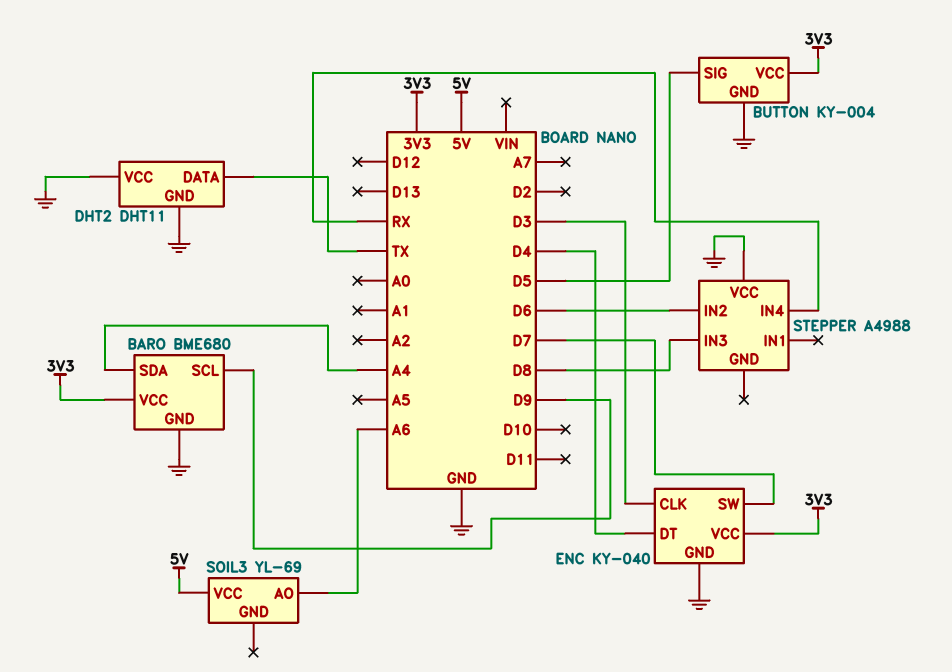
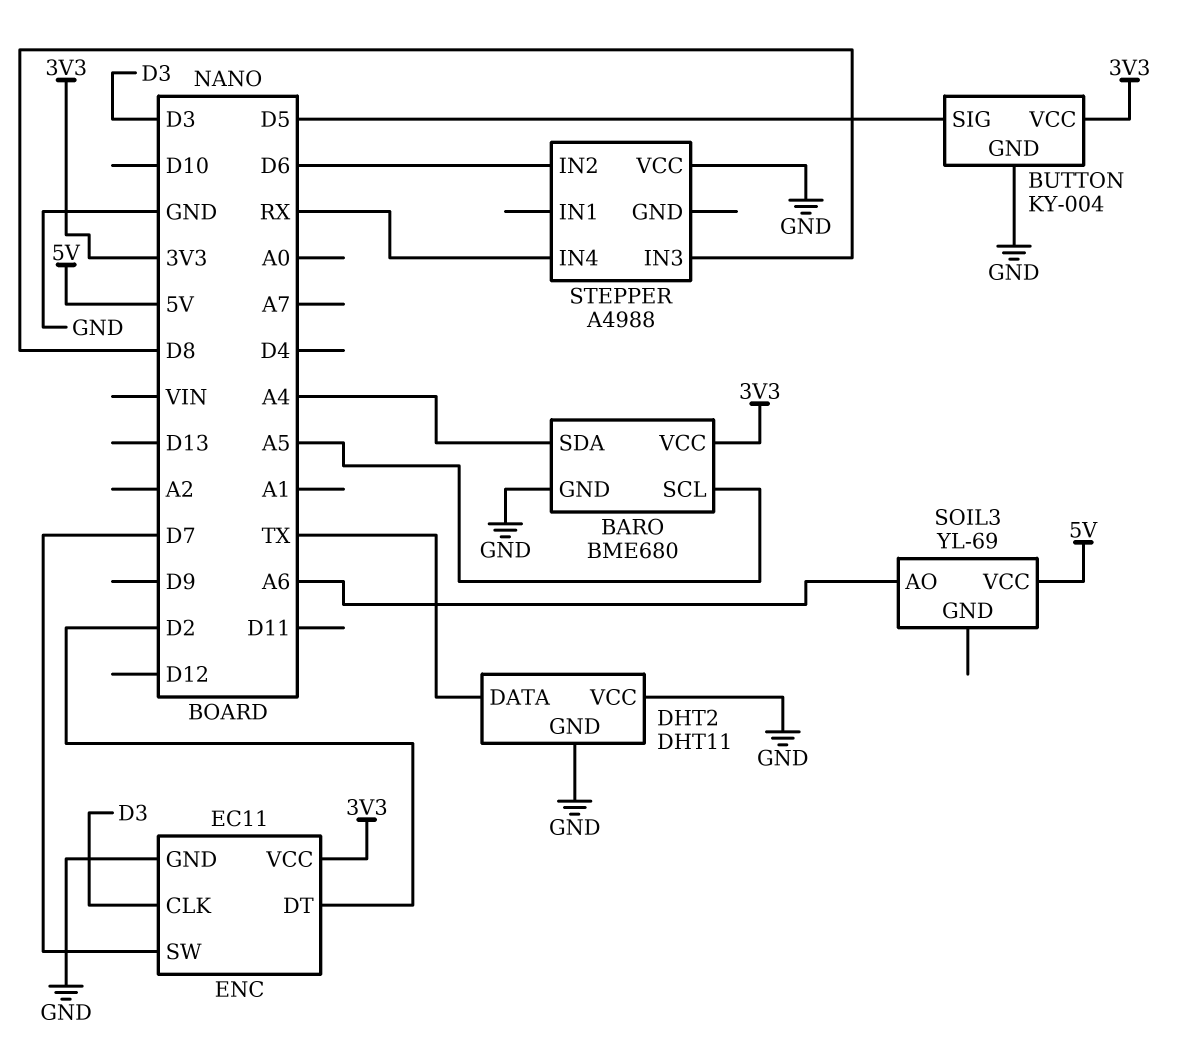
BARO pin SCL: D9 -> A5
ENC: KY-040 -> EC11
ENC pin DT: D4 -> D2

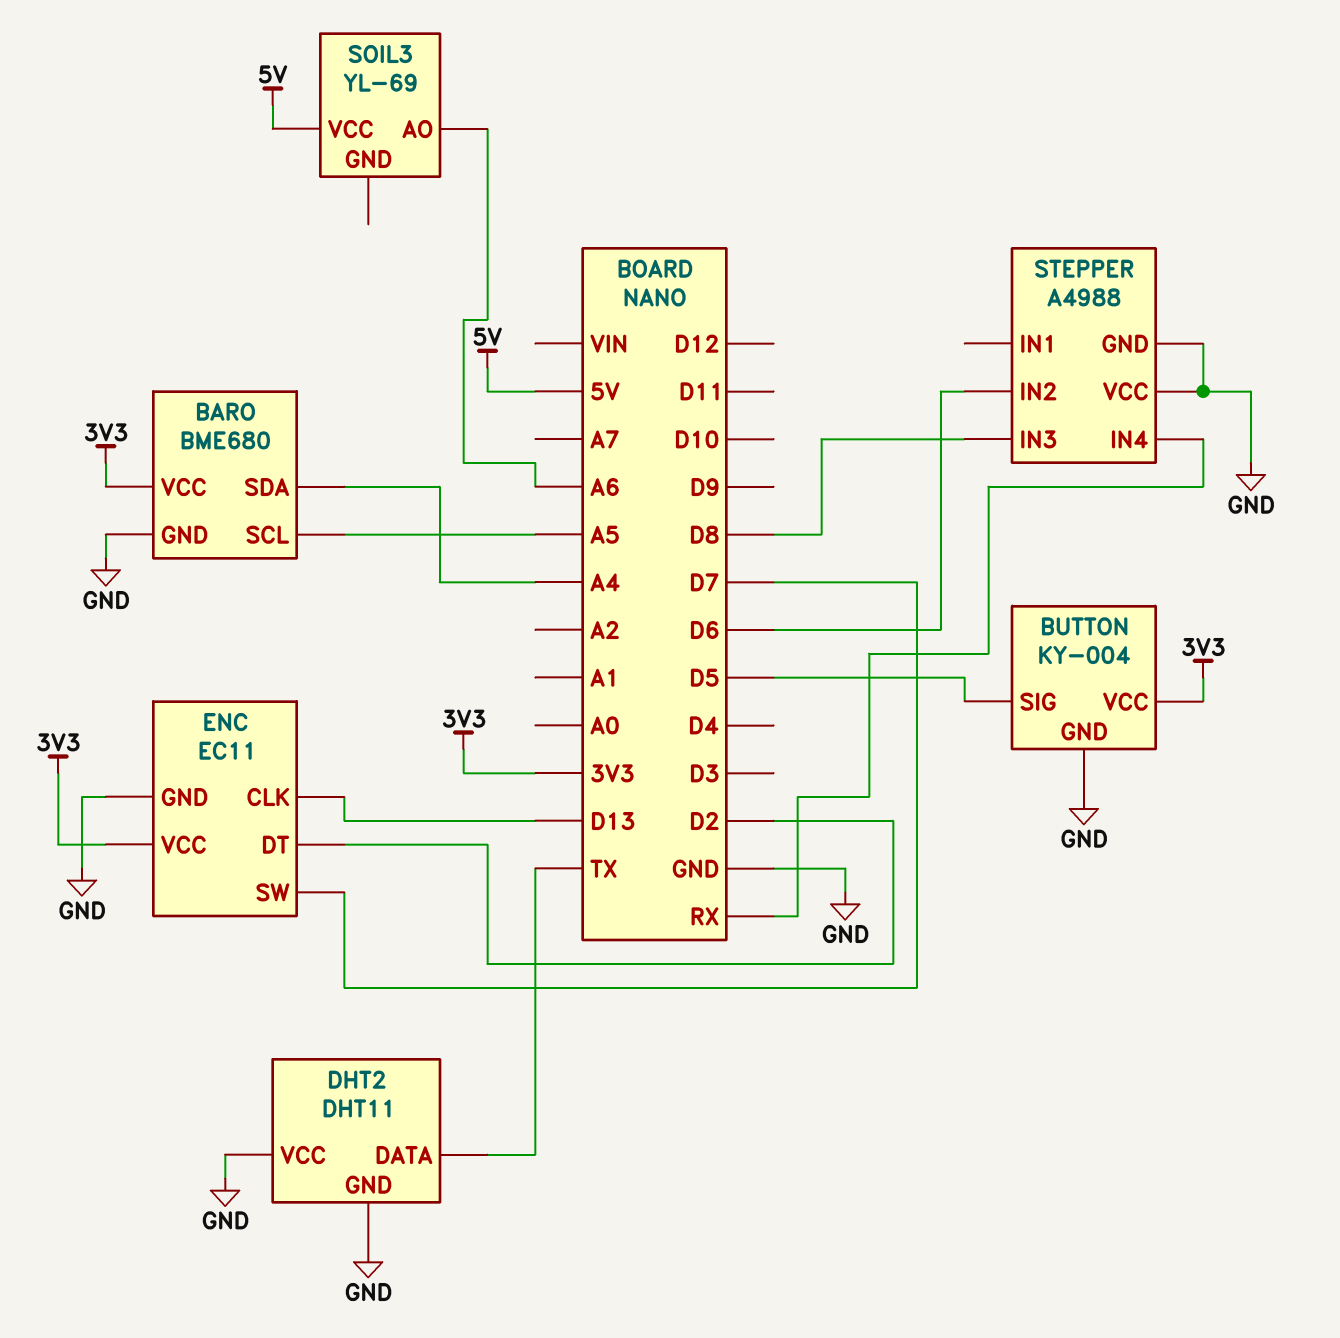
ENC pin CLK: D3 -> D13
STEPPER pin GND: none -> GND

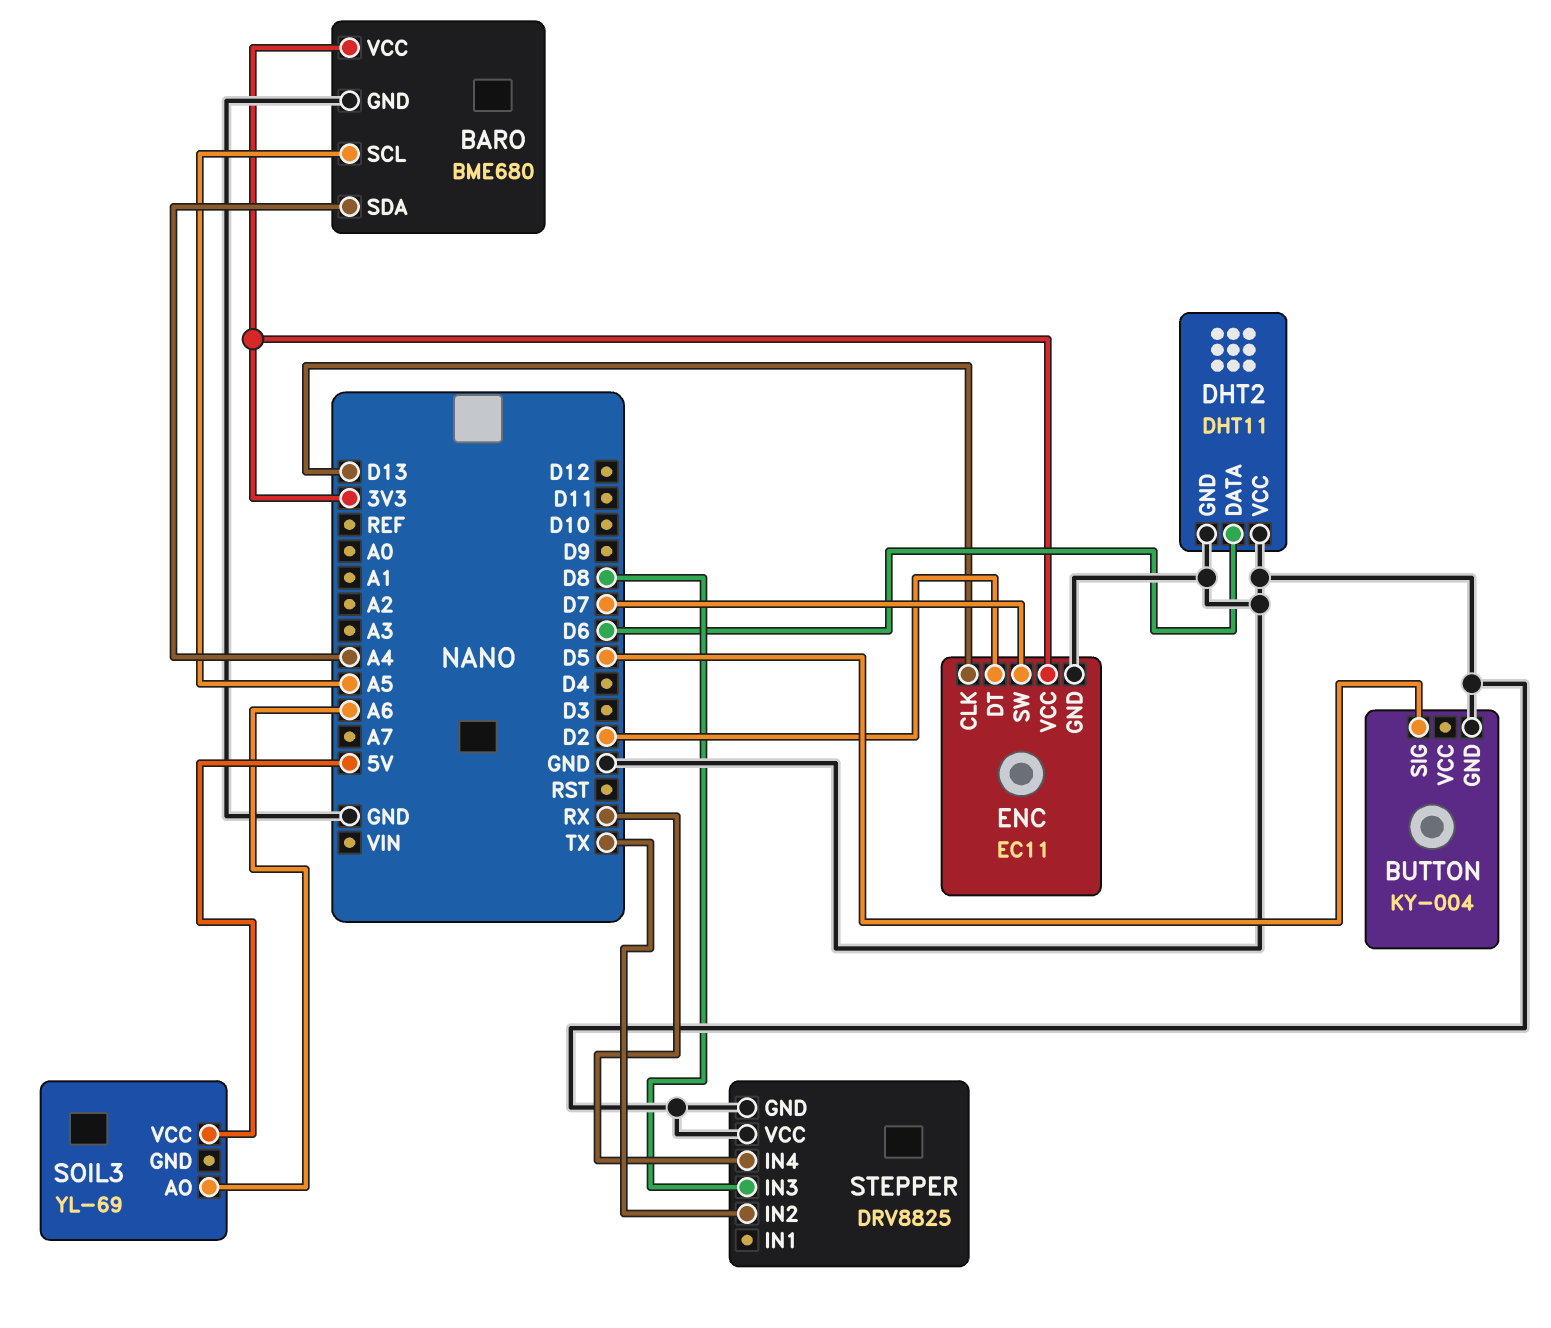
BUTTON pin VCC: 3V3 -> none
DHT2 pin DATA: TX -> D6
STEPPER: A4988 -> DRV8825
STEPPER pin IN2: D6 -> TX

